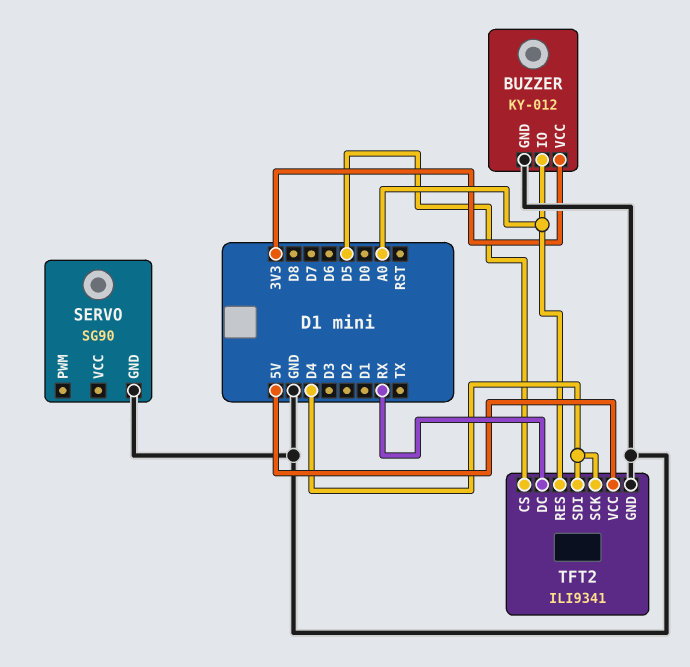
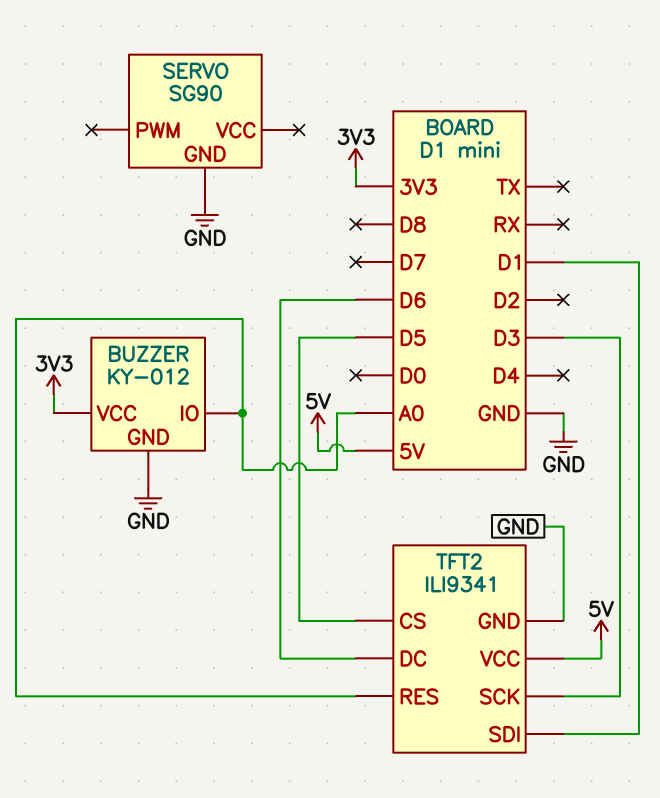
TFT2 pin DC: RX -> D6
TFT2 pin SCK: D4 -> D3
TFT2 pin SDI: D4 -> D1

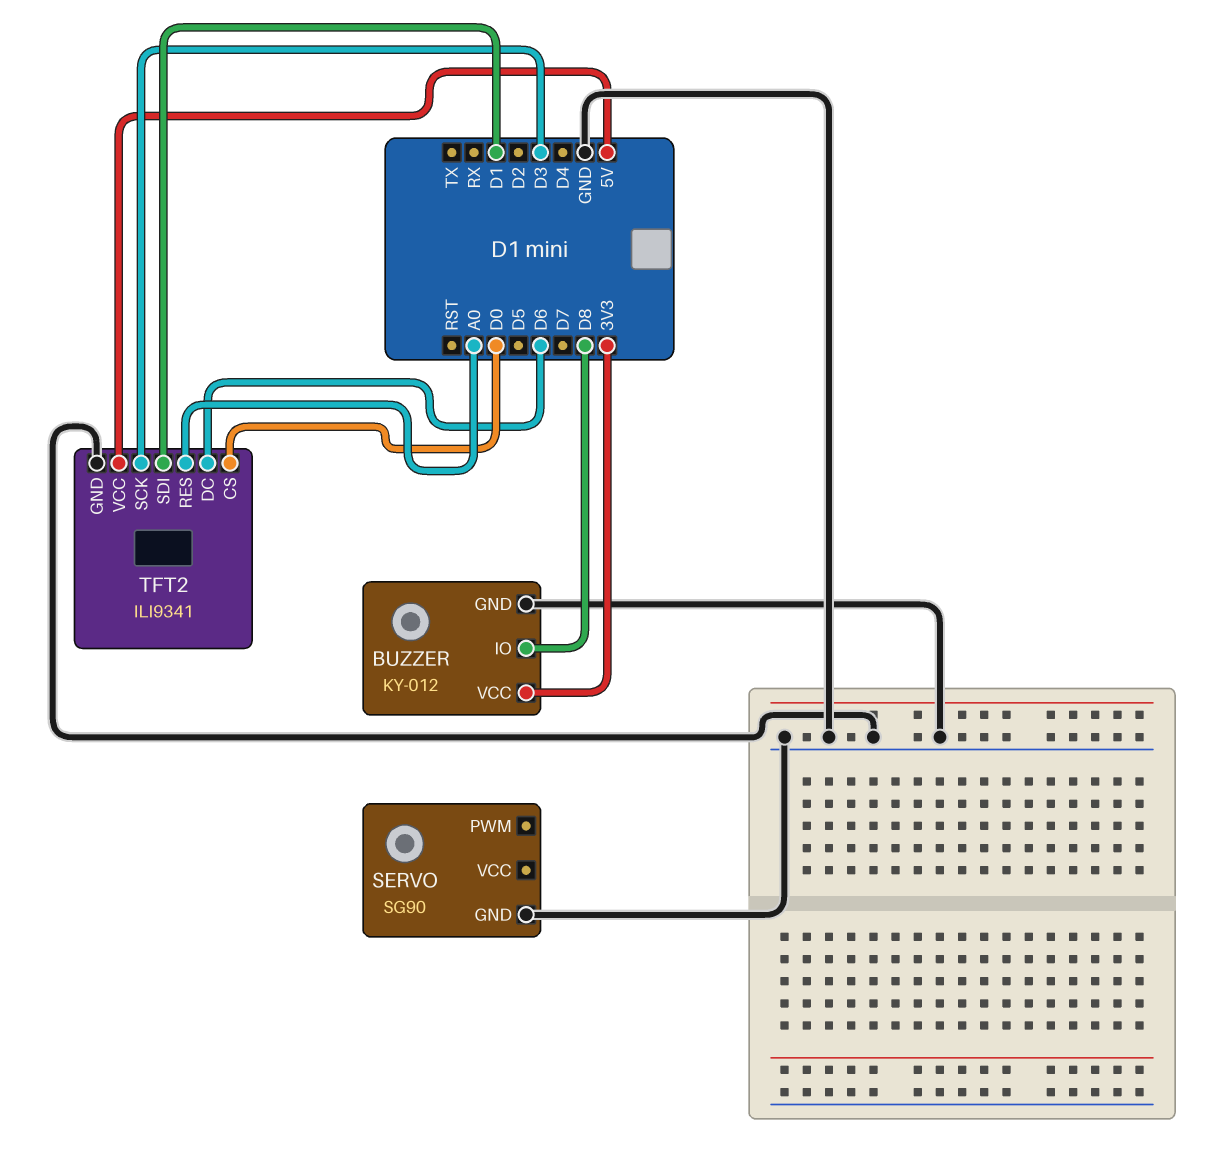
BUZZER pin IO: A0 -> D8
TFT2 pin CS: D5 -> D0

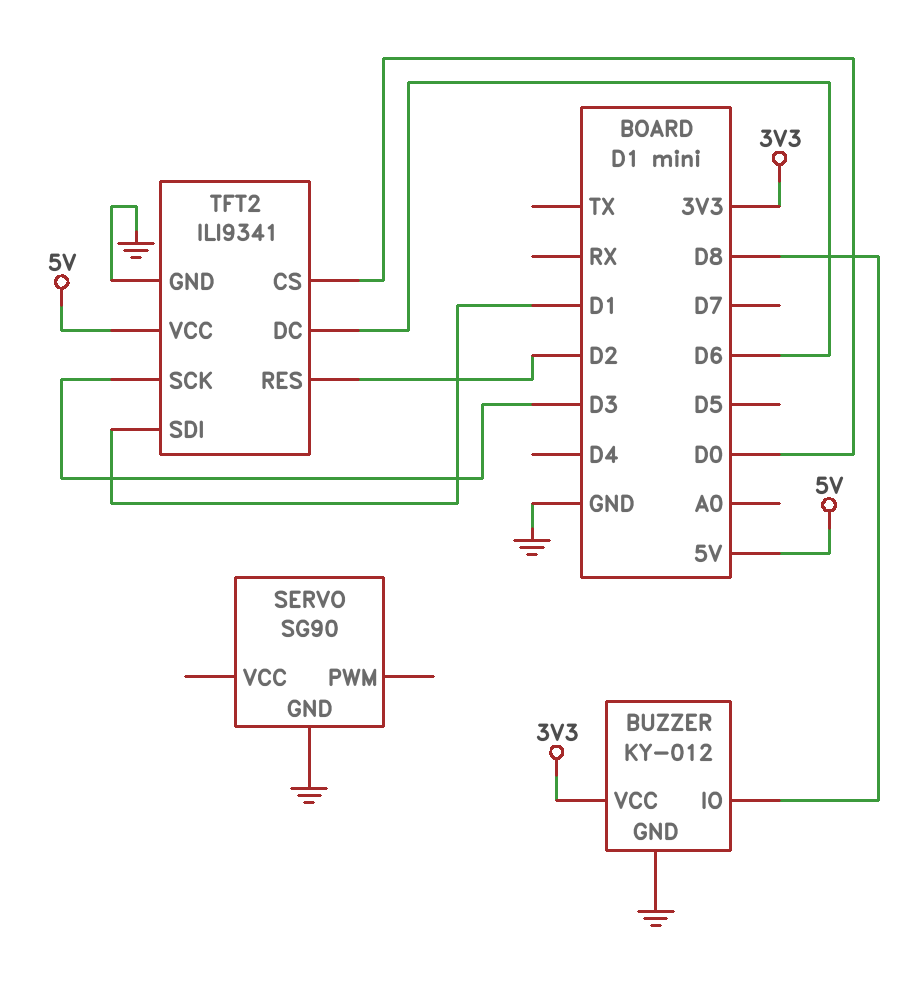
TFT2 pin RES: A0 -> D2

